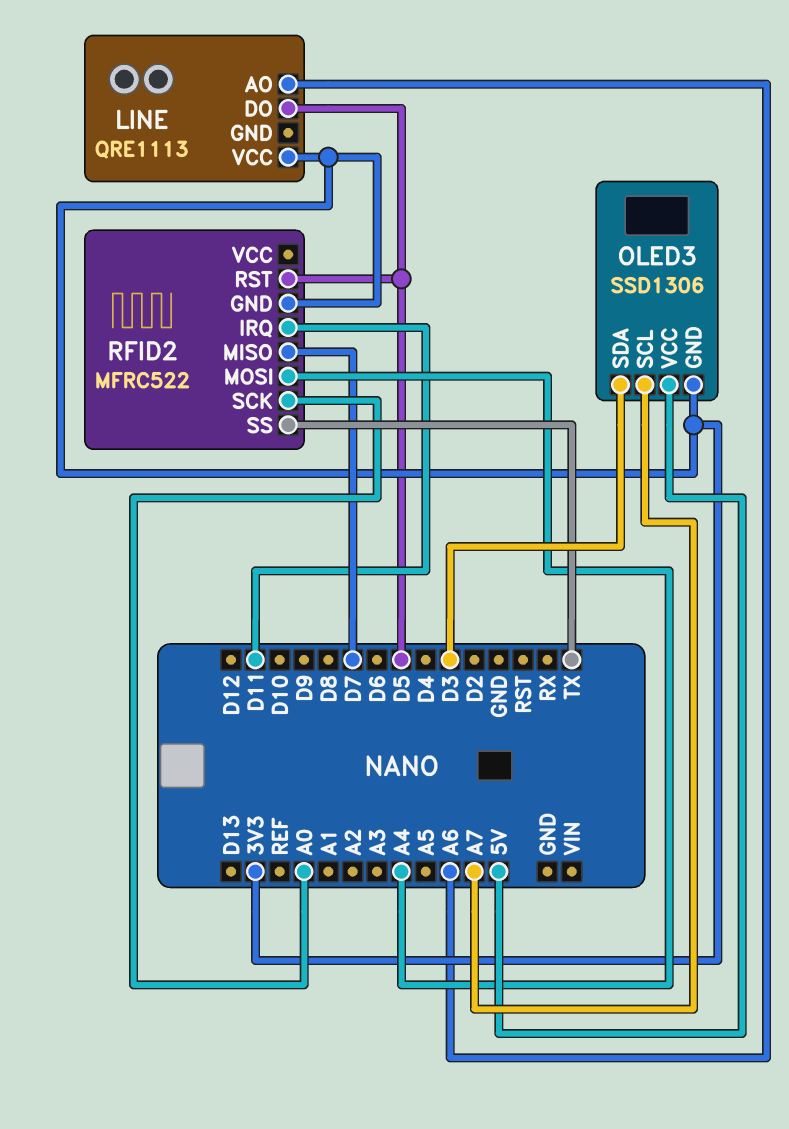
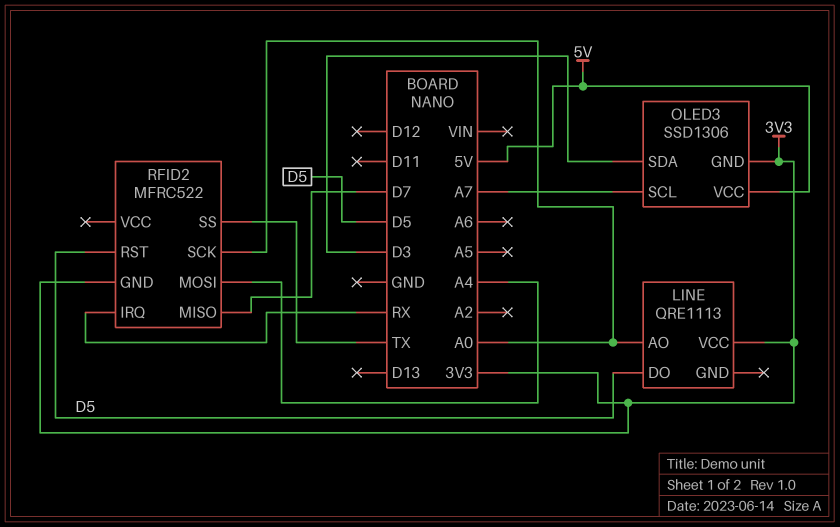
LINE pin AO: A6 -> A0
RFID2 pin IRQ: D11 -> RX

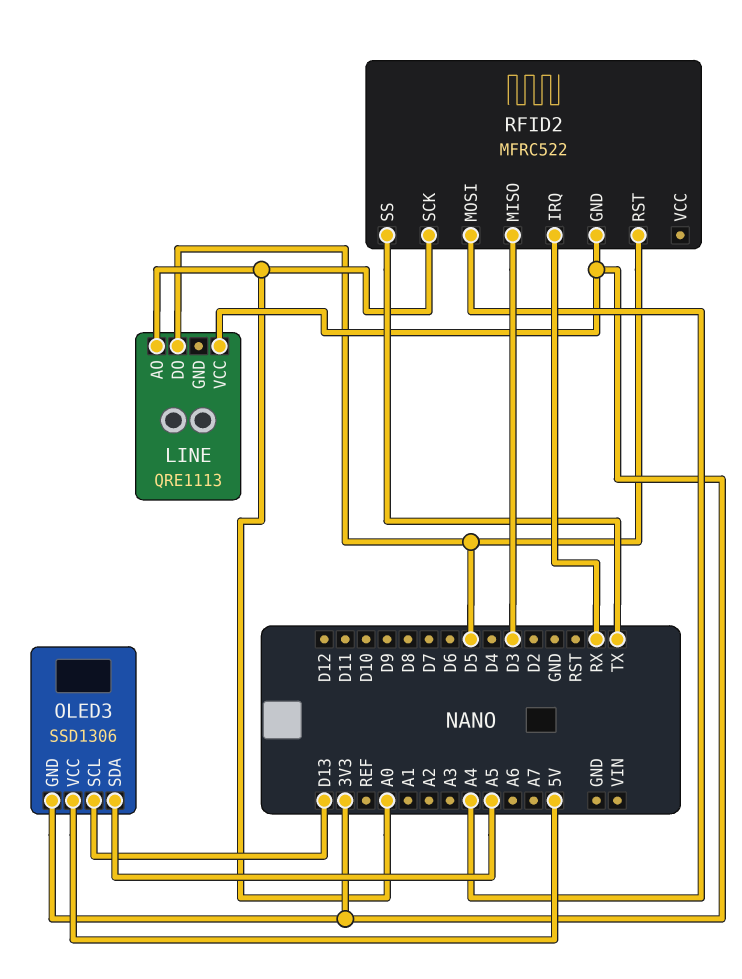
OLED3 pin SCL: A7 -> D13
OLED3 pin SDA: D3 -> A5
RFID2 pin MISO: D7 -> D3

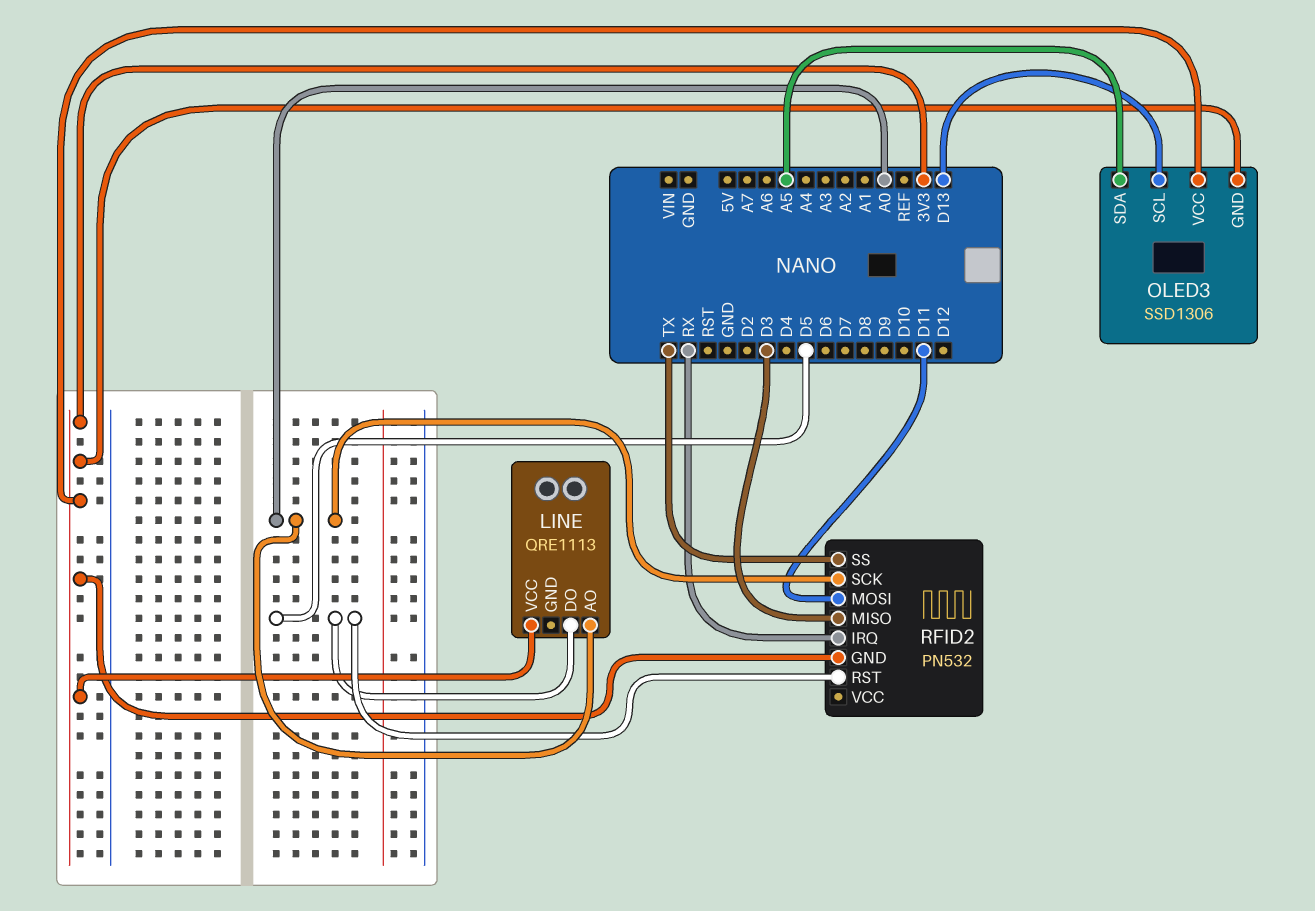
OLED3 pin VCC: 5V -> 3V3
RFID2: MFRC522 -> PN532
RFID2 pin MOSI: A4 -> D11

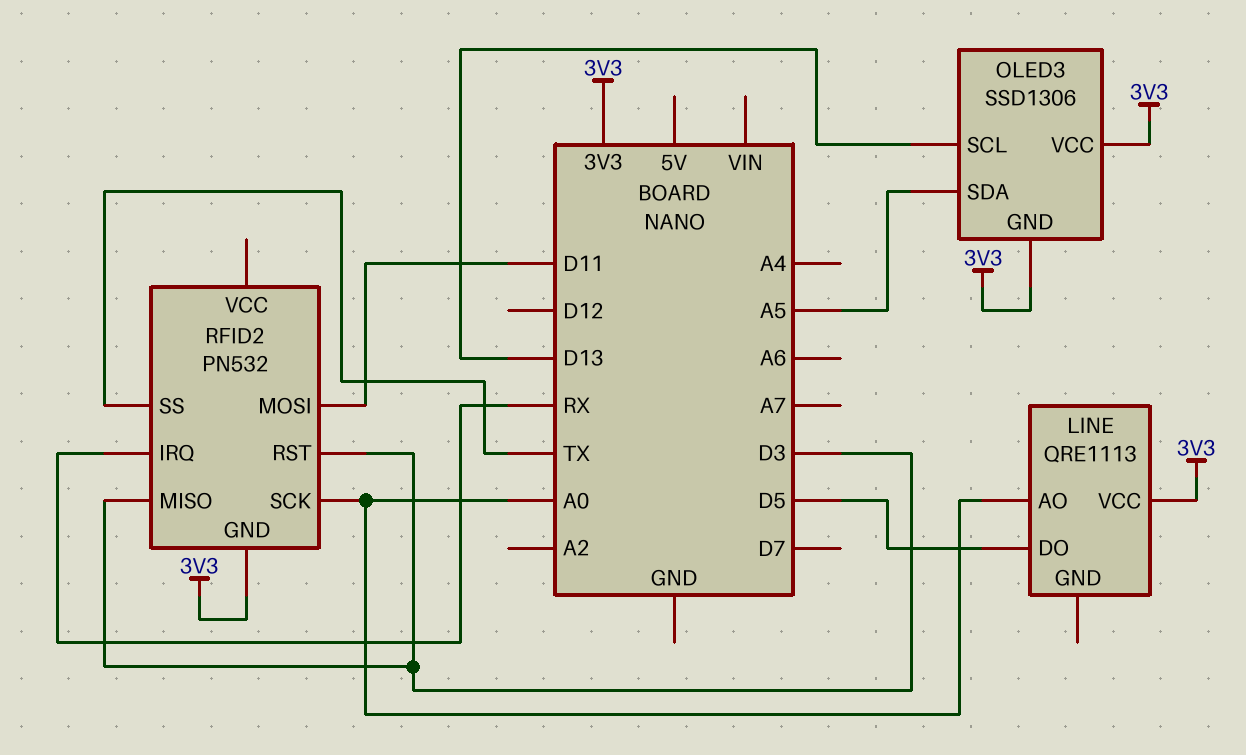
RFID2 pin RST: D5 -> D3

